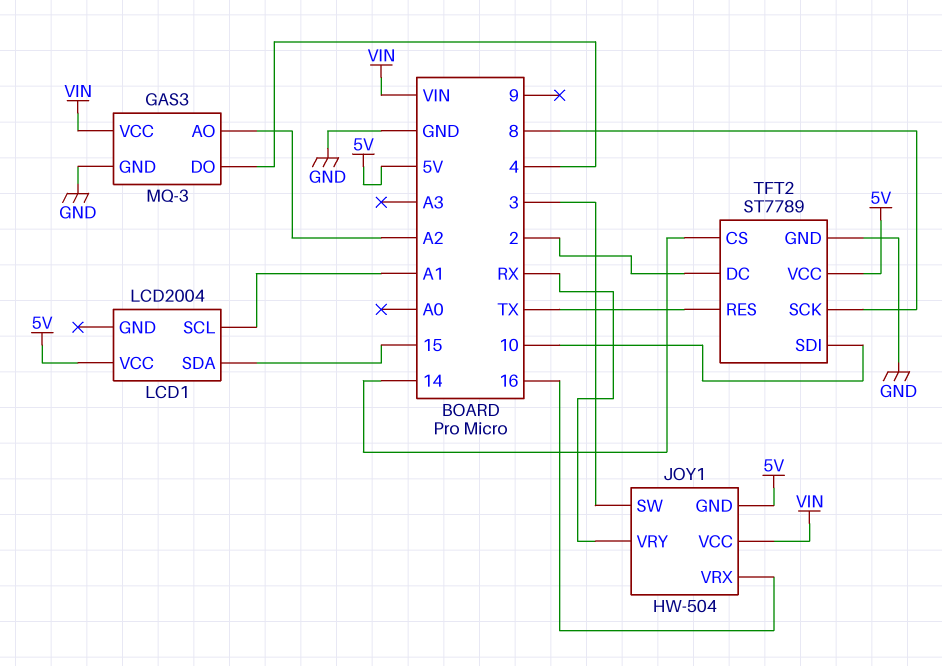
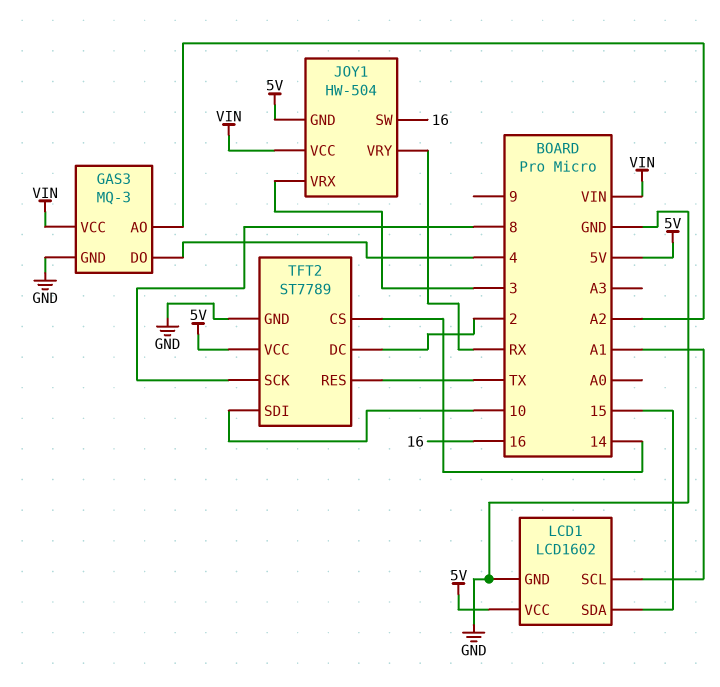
JOY1 pin SW: 3 -> 16
JOY1 pin VRX: 16 -> 3
LCD1: LCD2004 -> LCD1602
LCD1 pin GND: none -> GND

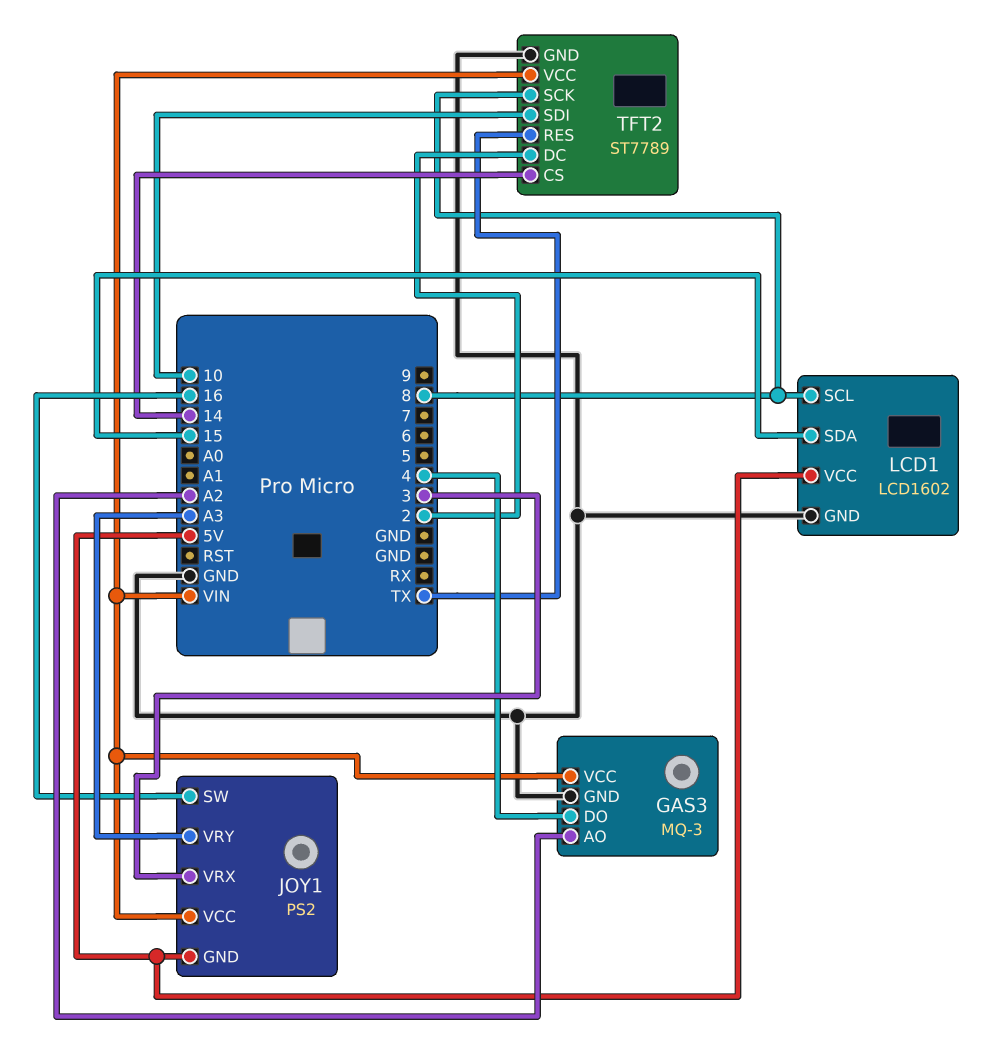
JOY1: HW-504 -> PS2
JOY1 pin VRY: RX -> A3
LCD1 pin SCL: A1 -> 8
TFT2 pin VCC: 5V -> VIN

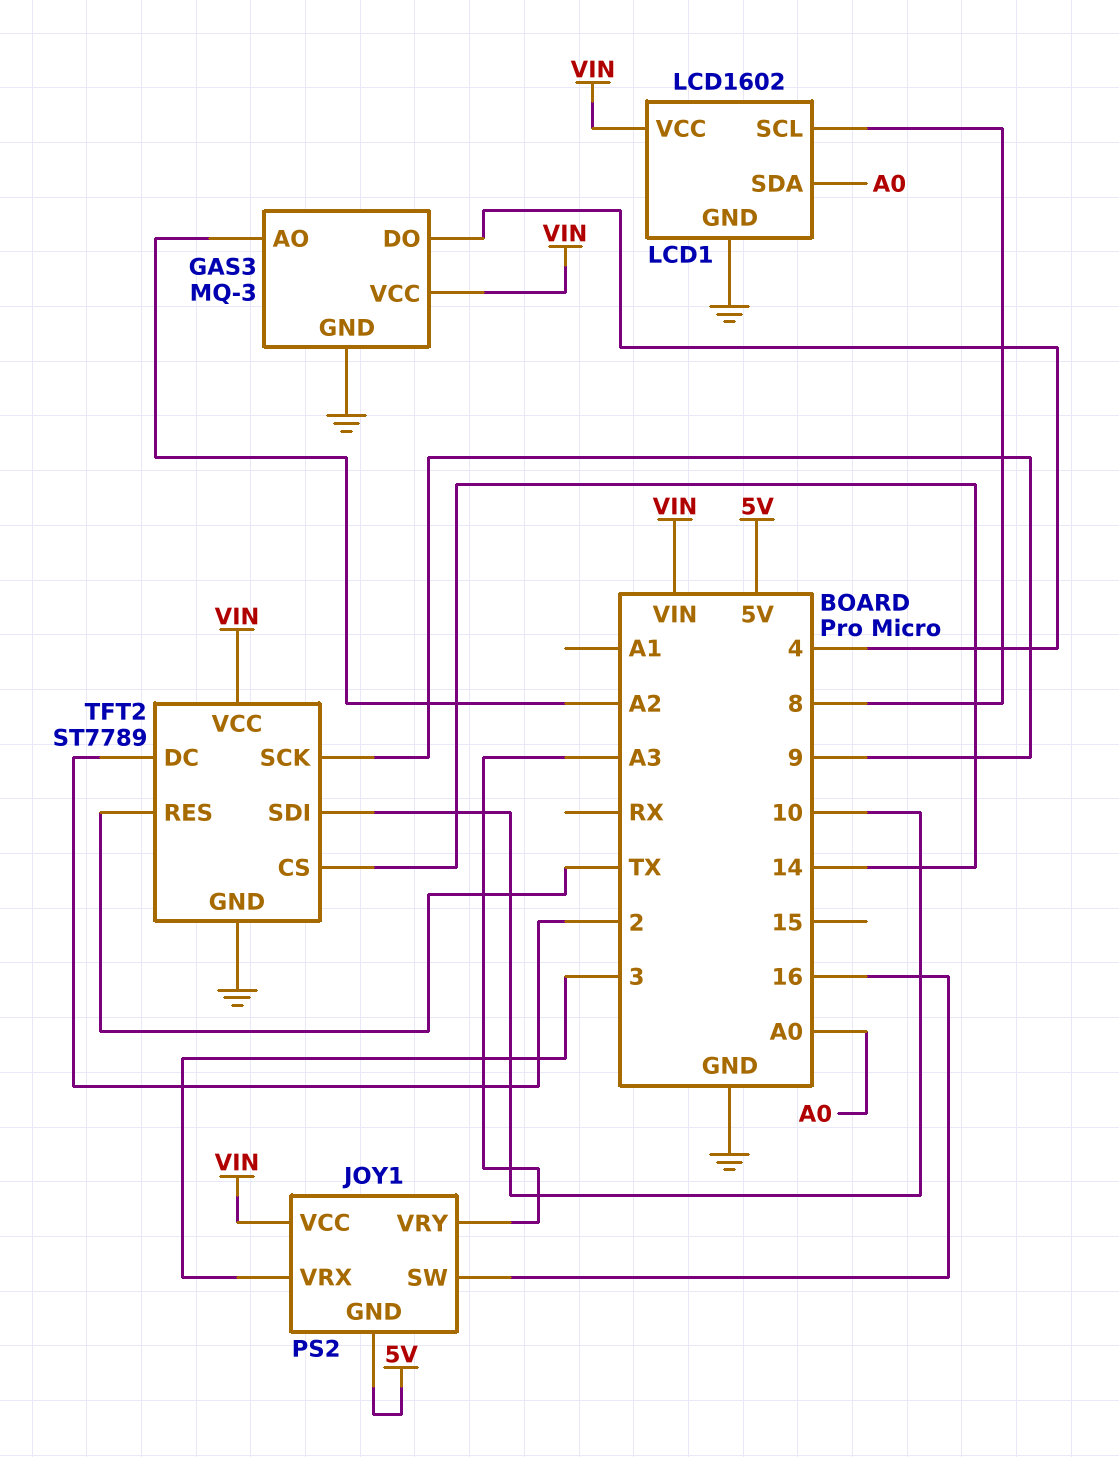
LCD1 pin SDA: 15 -> A0
LCD1 pin VCC: 5V -> VIN
TFT2 pin SCK: 8 -> 9

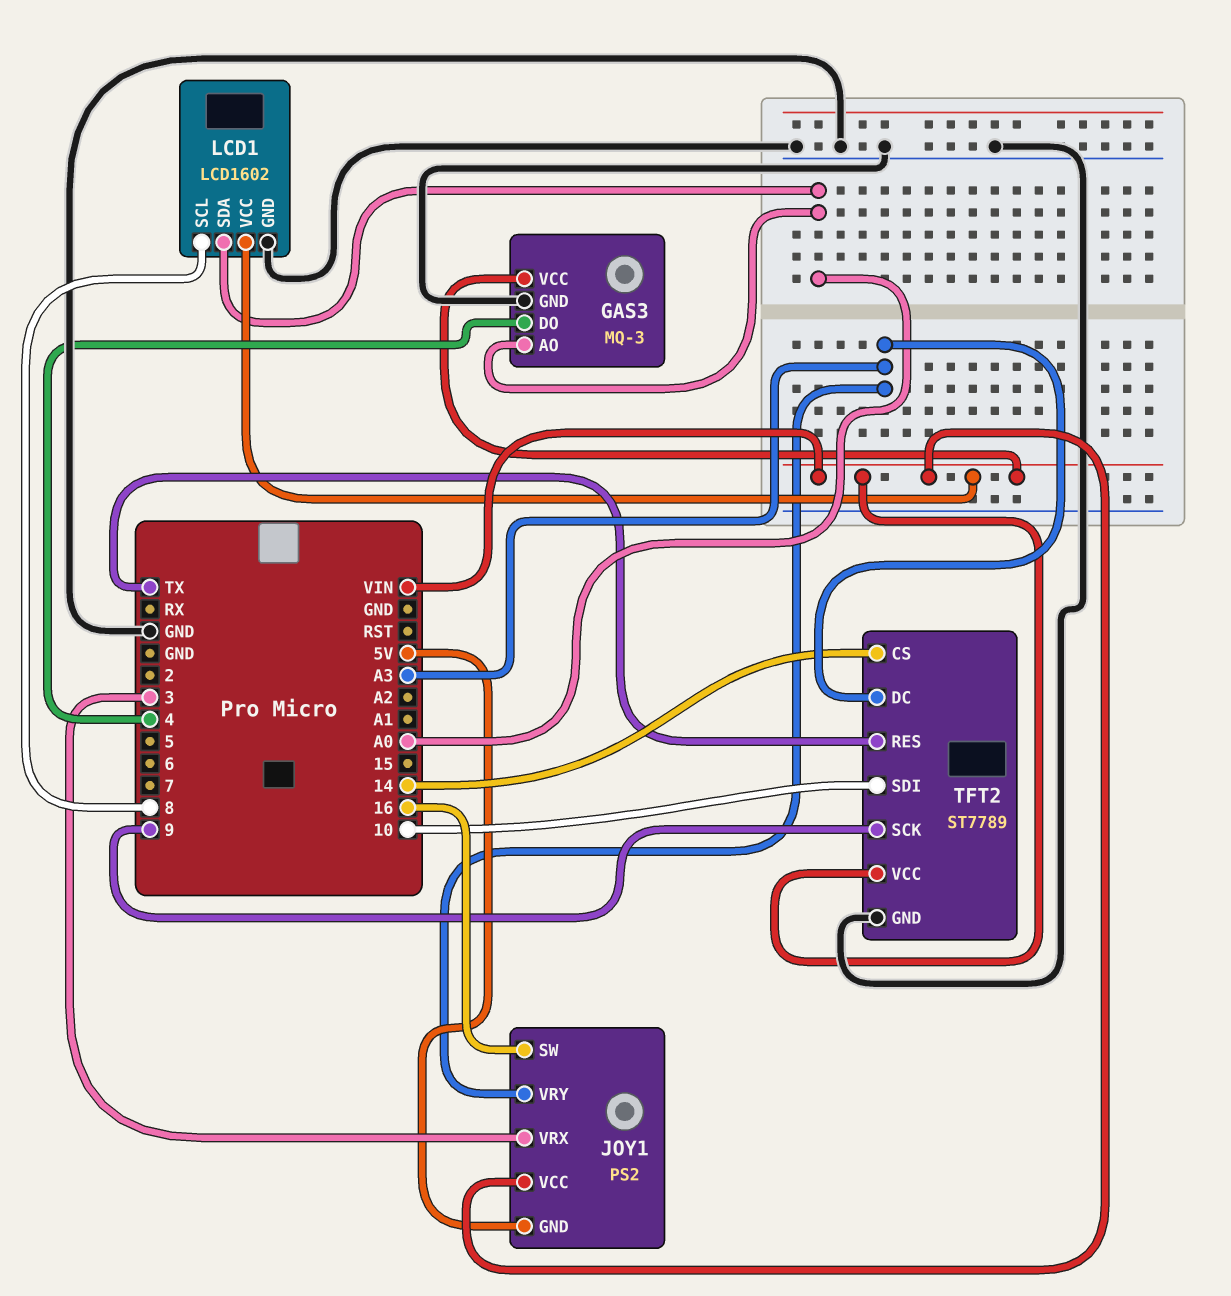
GAS3 pin AO: A2 -> A0
TFT2 pin DC: 2 -> A3

